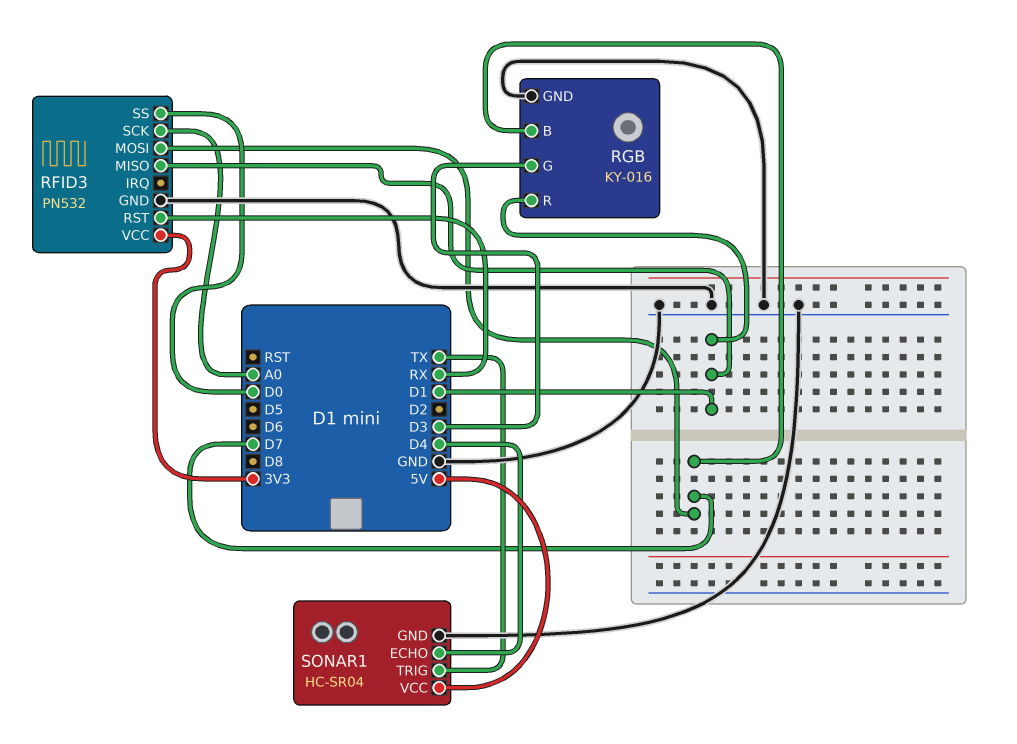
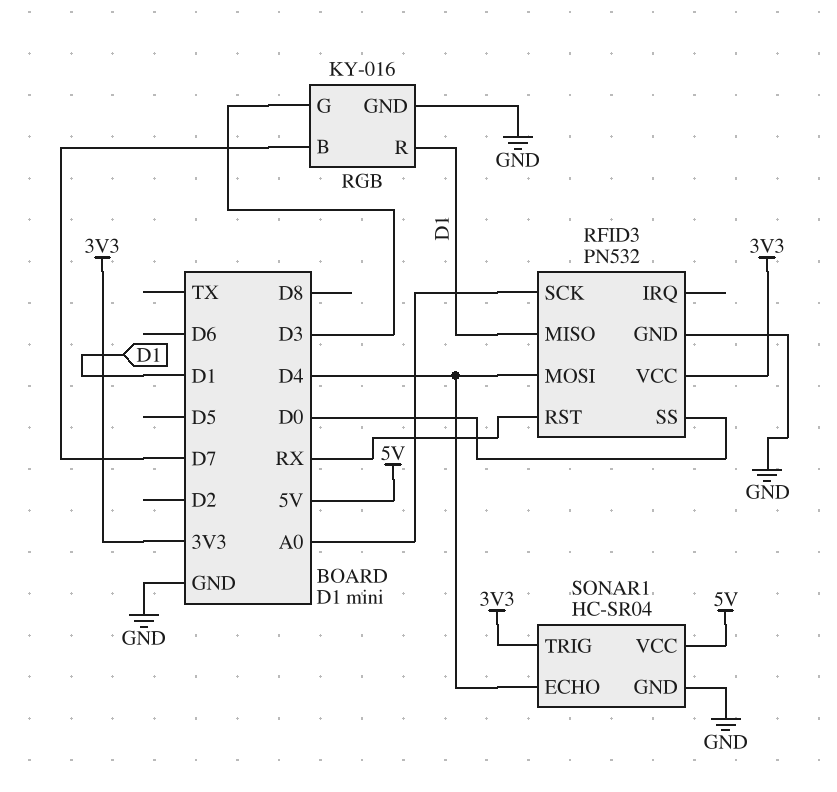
RFID3 pin MOSI: D7 -> D4
SONAR1 pin TRIG: TX -> 3V3

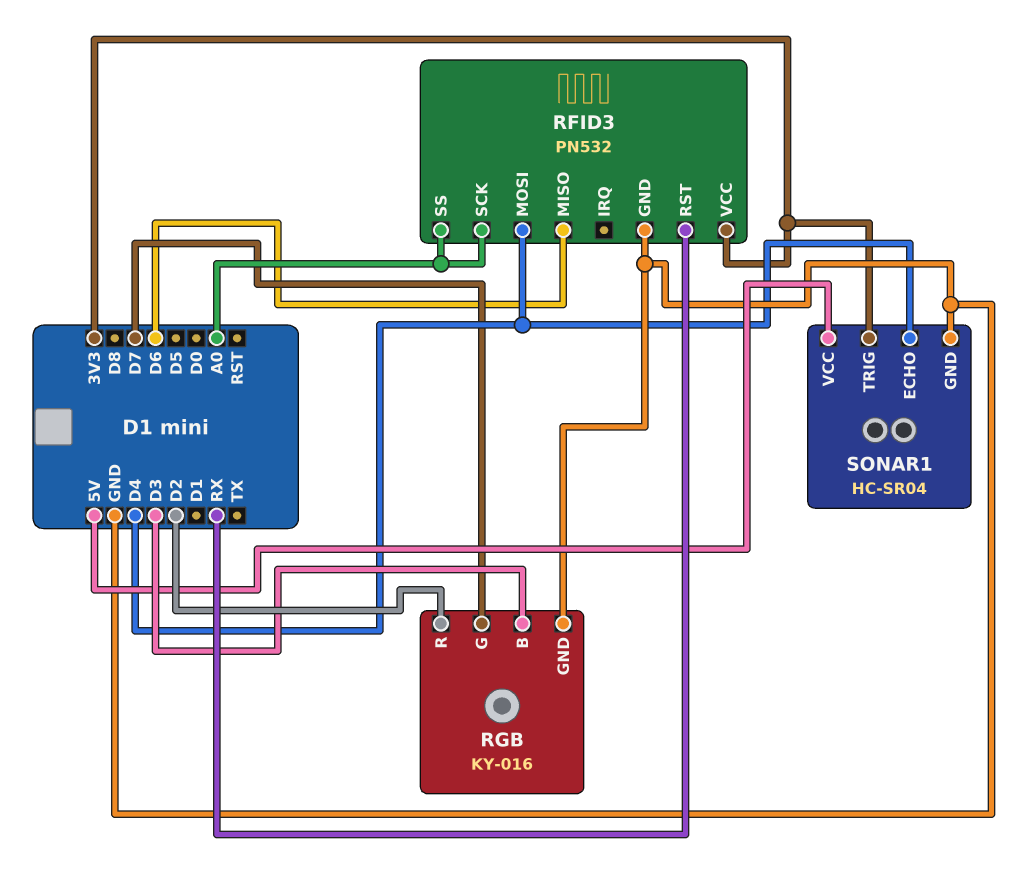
RFID3 pin MISO: D1 -> D6
RFID3 pin SS: D0 -> A0
RGB pin B: D7 -> D3
RGB pin G: D3 -> D7
RGB pin R: D1 -> D2

